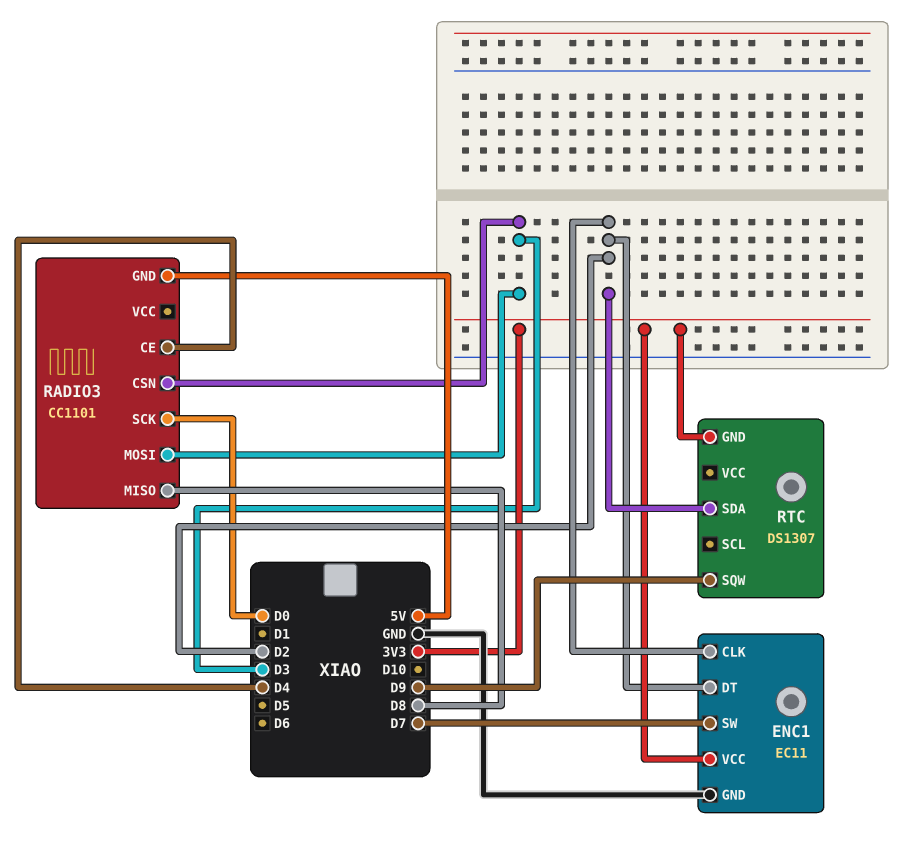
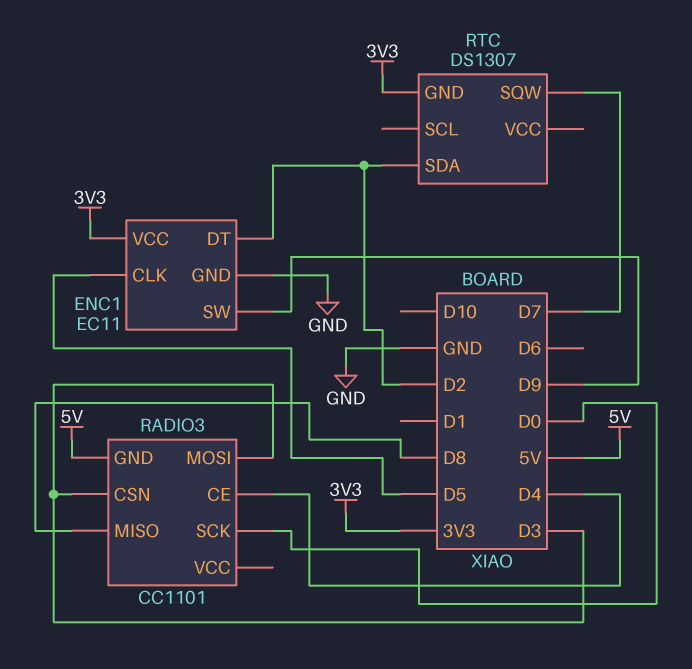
ENC1 pin CLK: D2 -> D5
ENC1 pin SW: D7 -> D9
RTC pin SQW: D9 -> D7

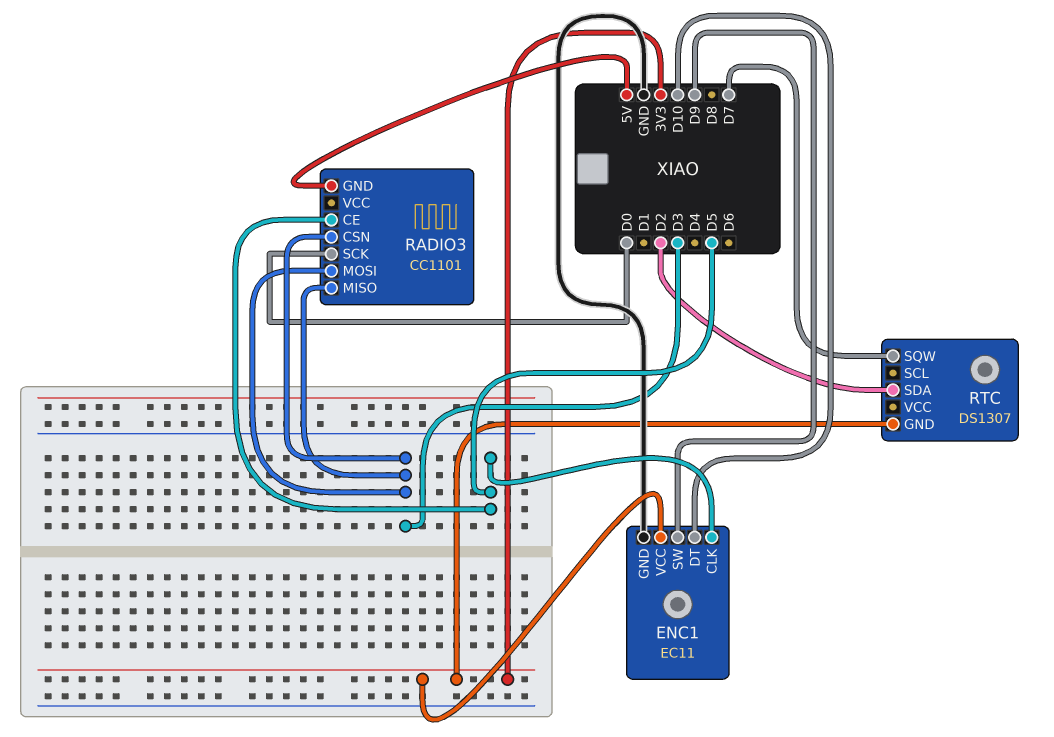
ENC1 pin DT: D2 -> D10
RADIO3 pin CE: D4 -> D5
RADIO3 pin MISO: D8 -> D3

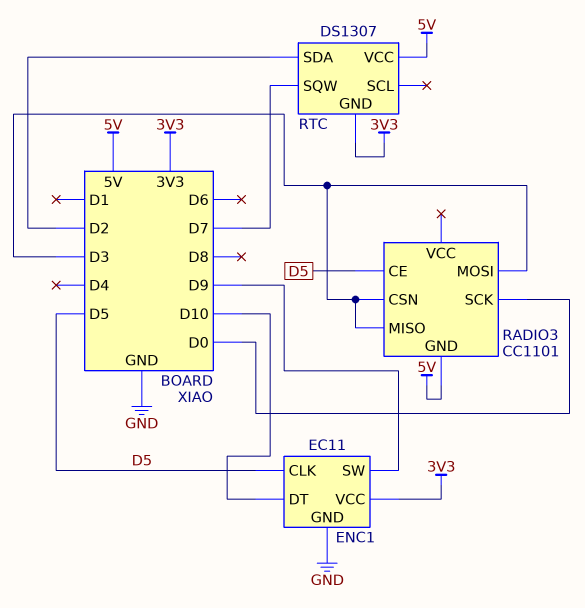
RTC pin VCC: none -> 5V

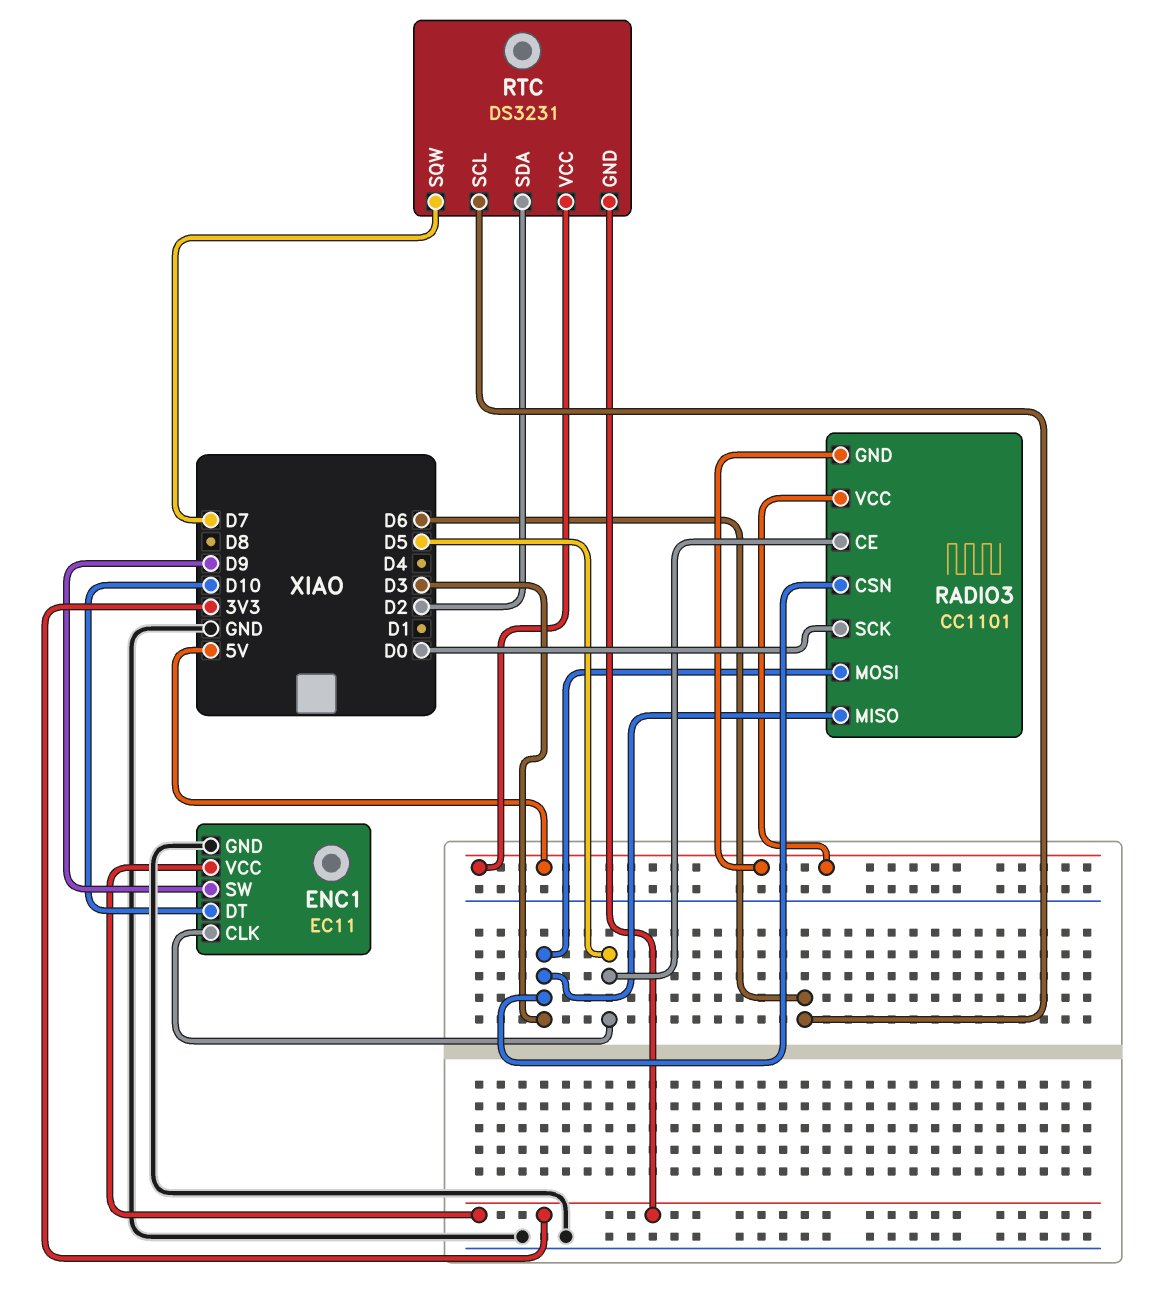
RADIO3 pin VCC: none -> 5V
RTC: DS1307 -> DS3231
RTC pin SCL: none -> D6

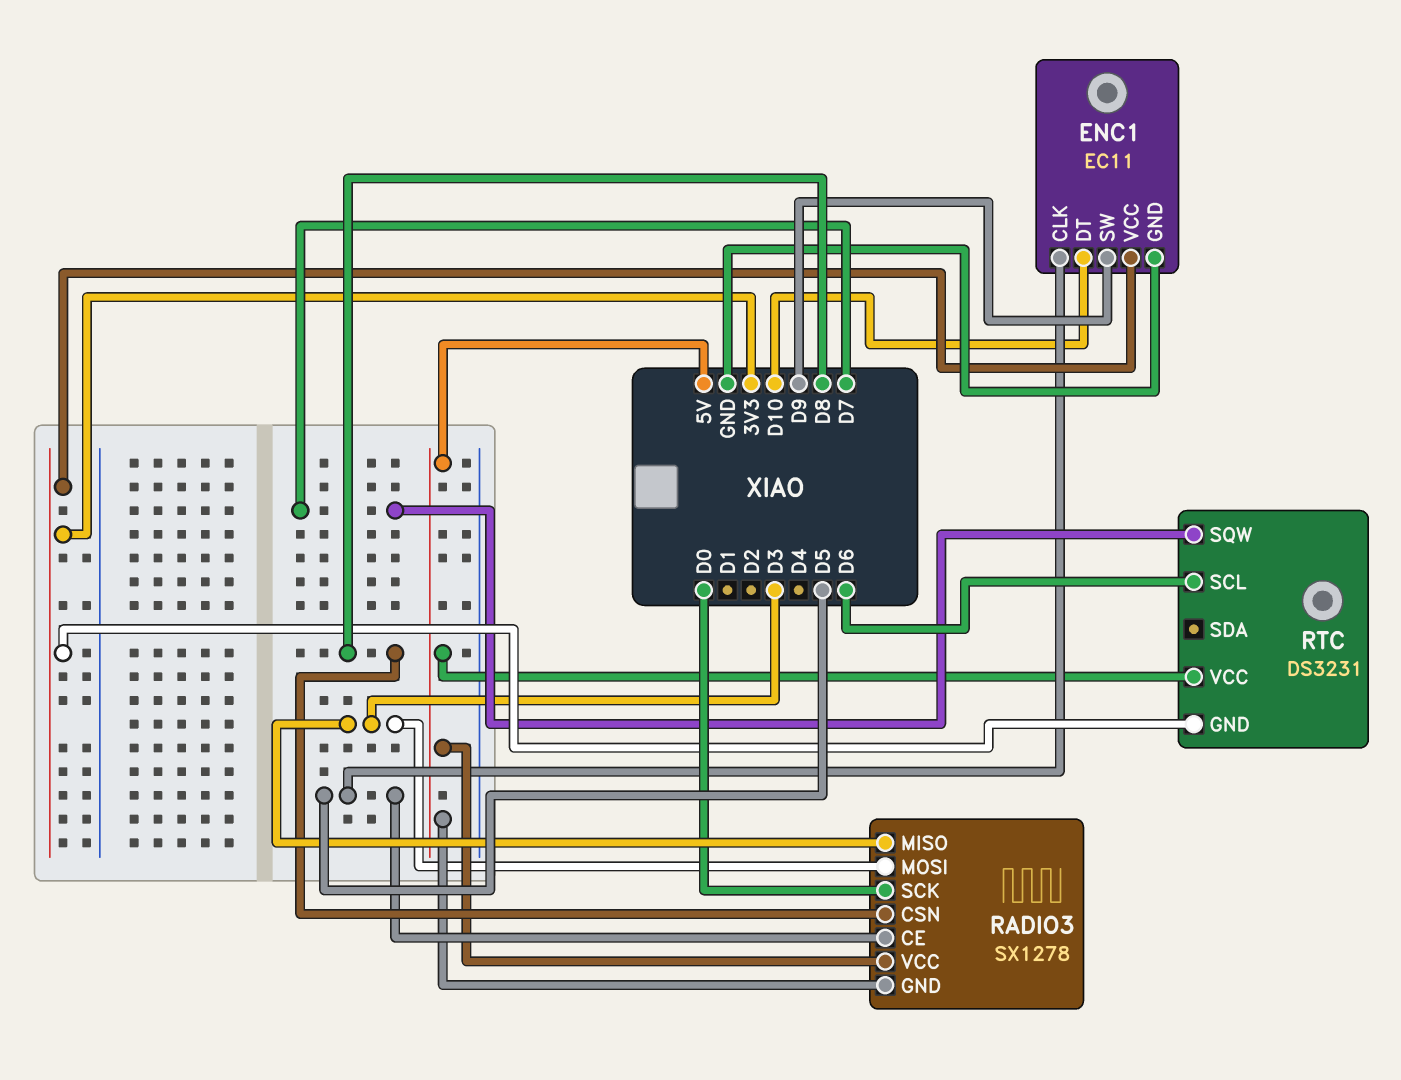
RADIO3: CC1101 -> SX1278
RADIO3 pin CSN: D3 -> D8
RTC pin SDA: D2 -> none

